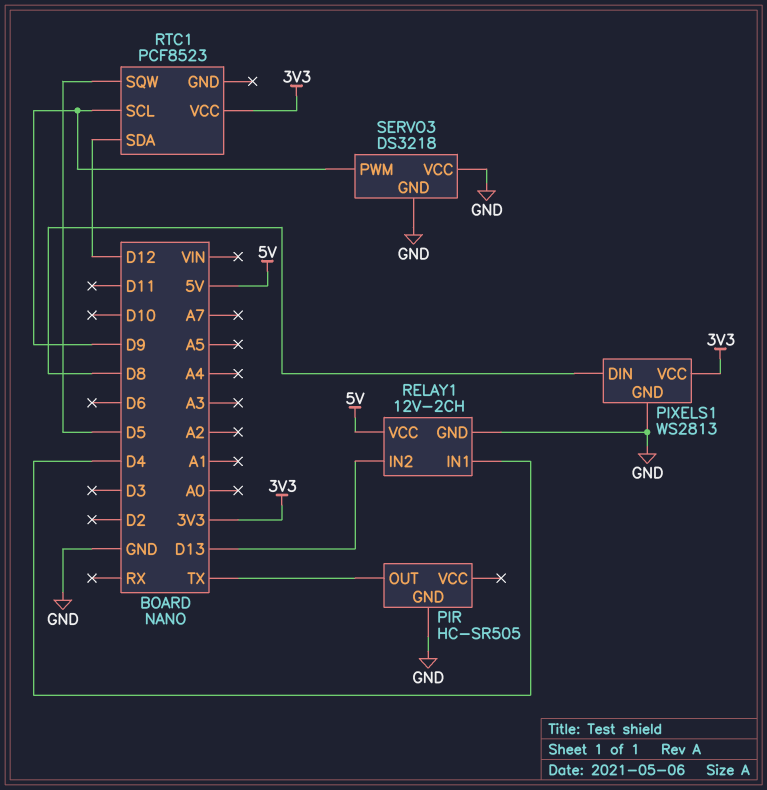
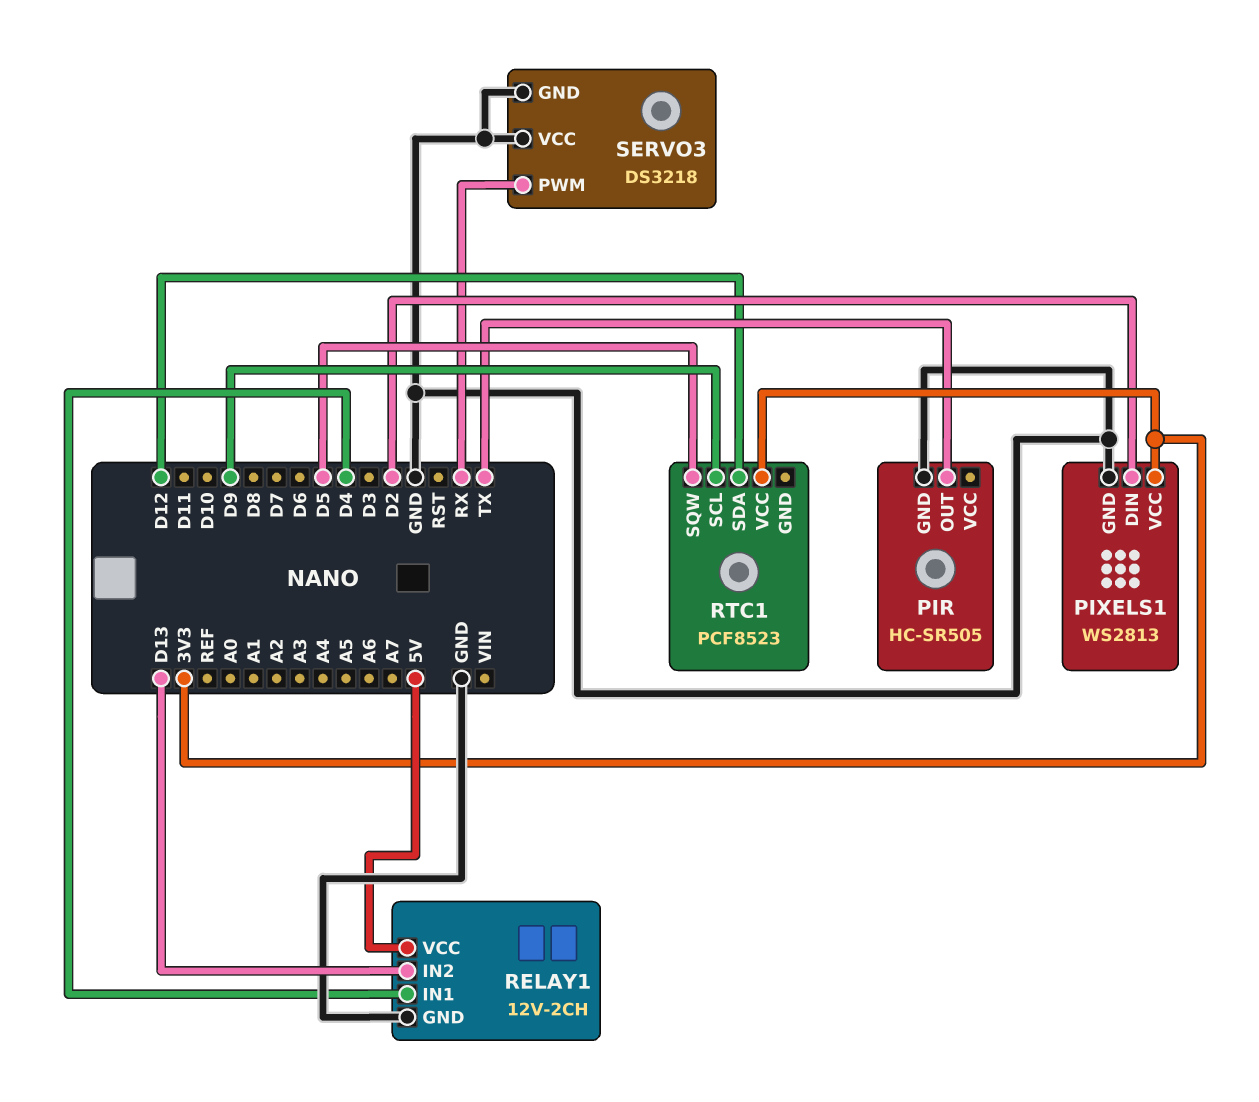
PIXELS1 pin DIN: D8 -> D2
SERVO3 pin PWM: D9 -> RX

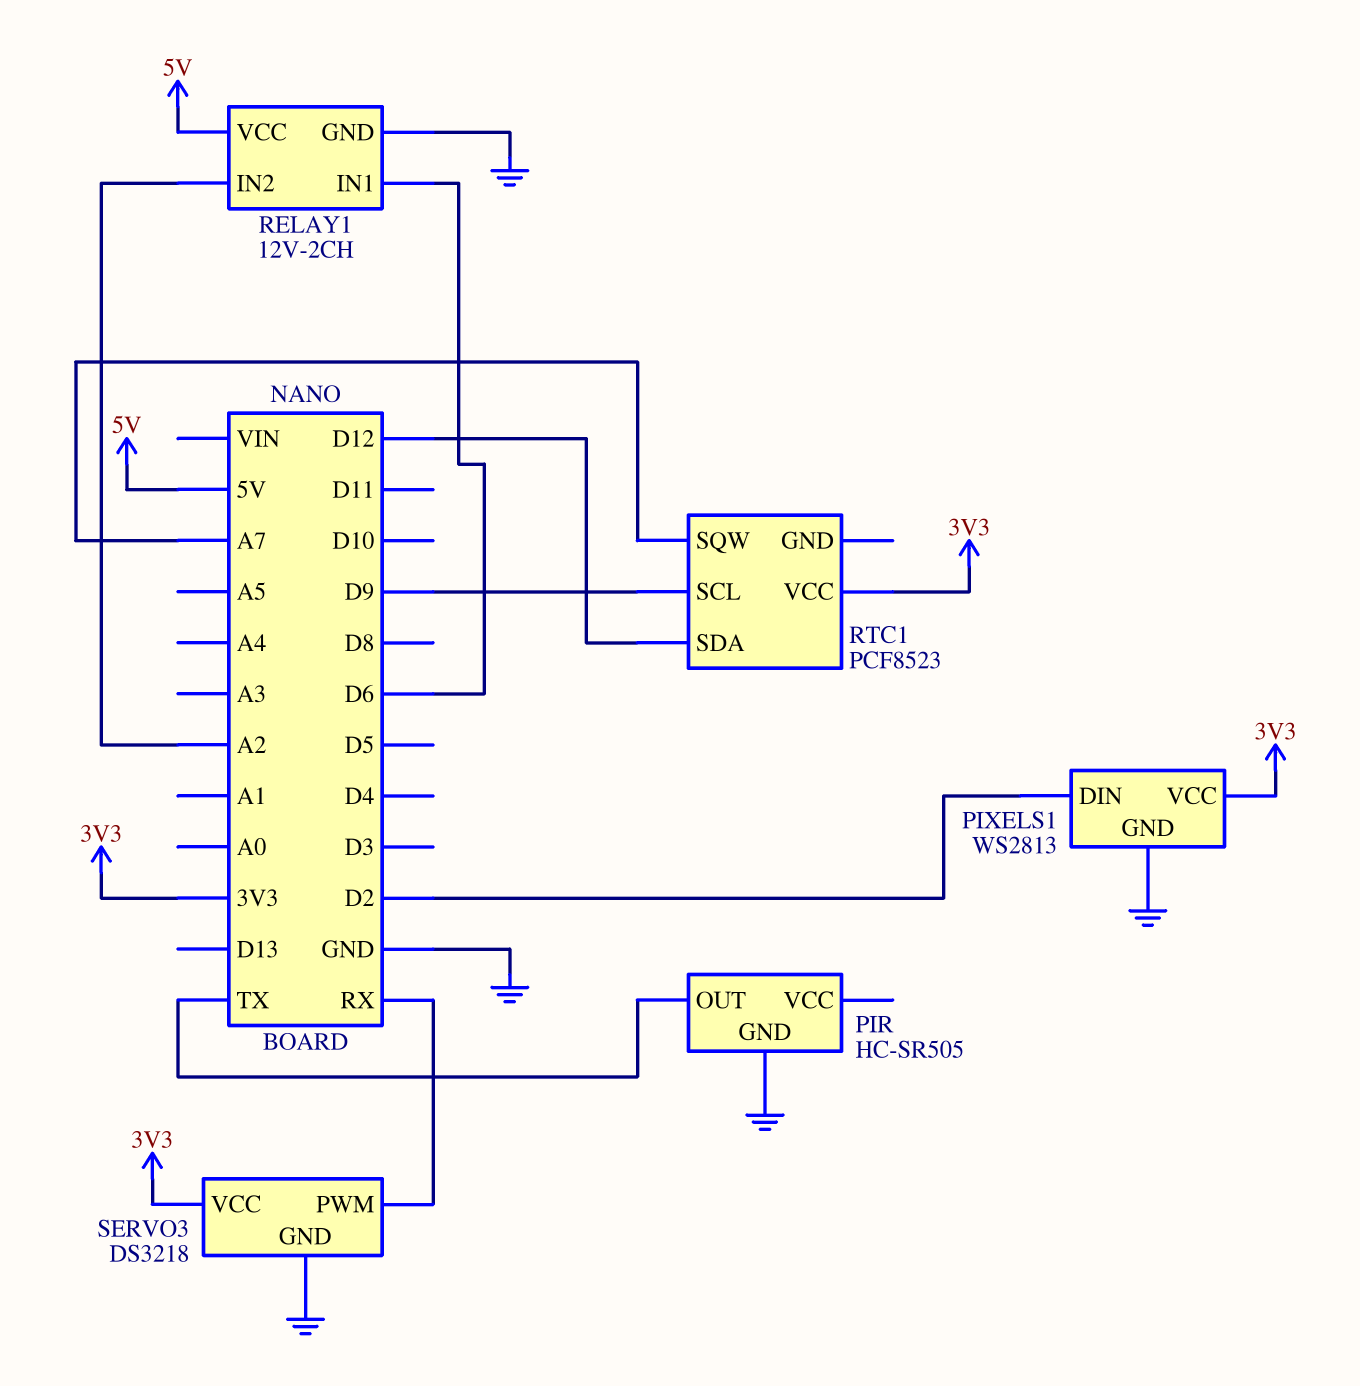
RELAY1 pin IN1: D4 -> D6
RELAY1 pin IN2: D13 -> A2
RTC1 pin SQW: D5 -> A7
SERVO3 pin VCC: GND -> 3V3

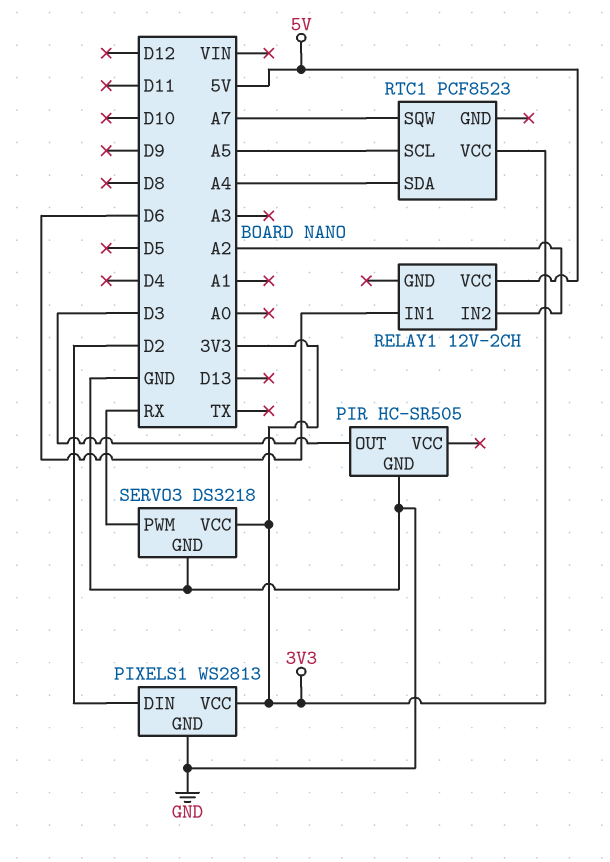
PIR pin OUT: TX -> D3
RELAY1 pin GND: GND -> none
RTC1 pin SCL: D9 -> A5
RTC1 pin SDA: D12 -> A4

